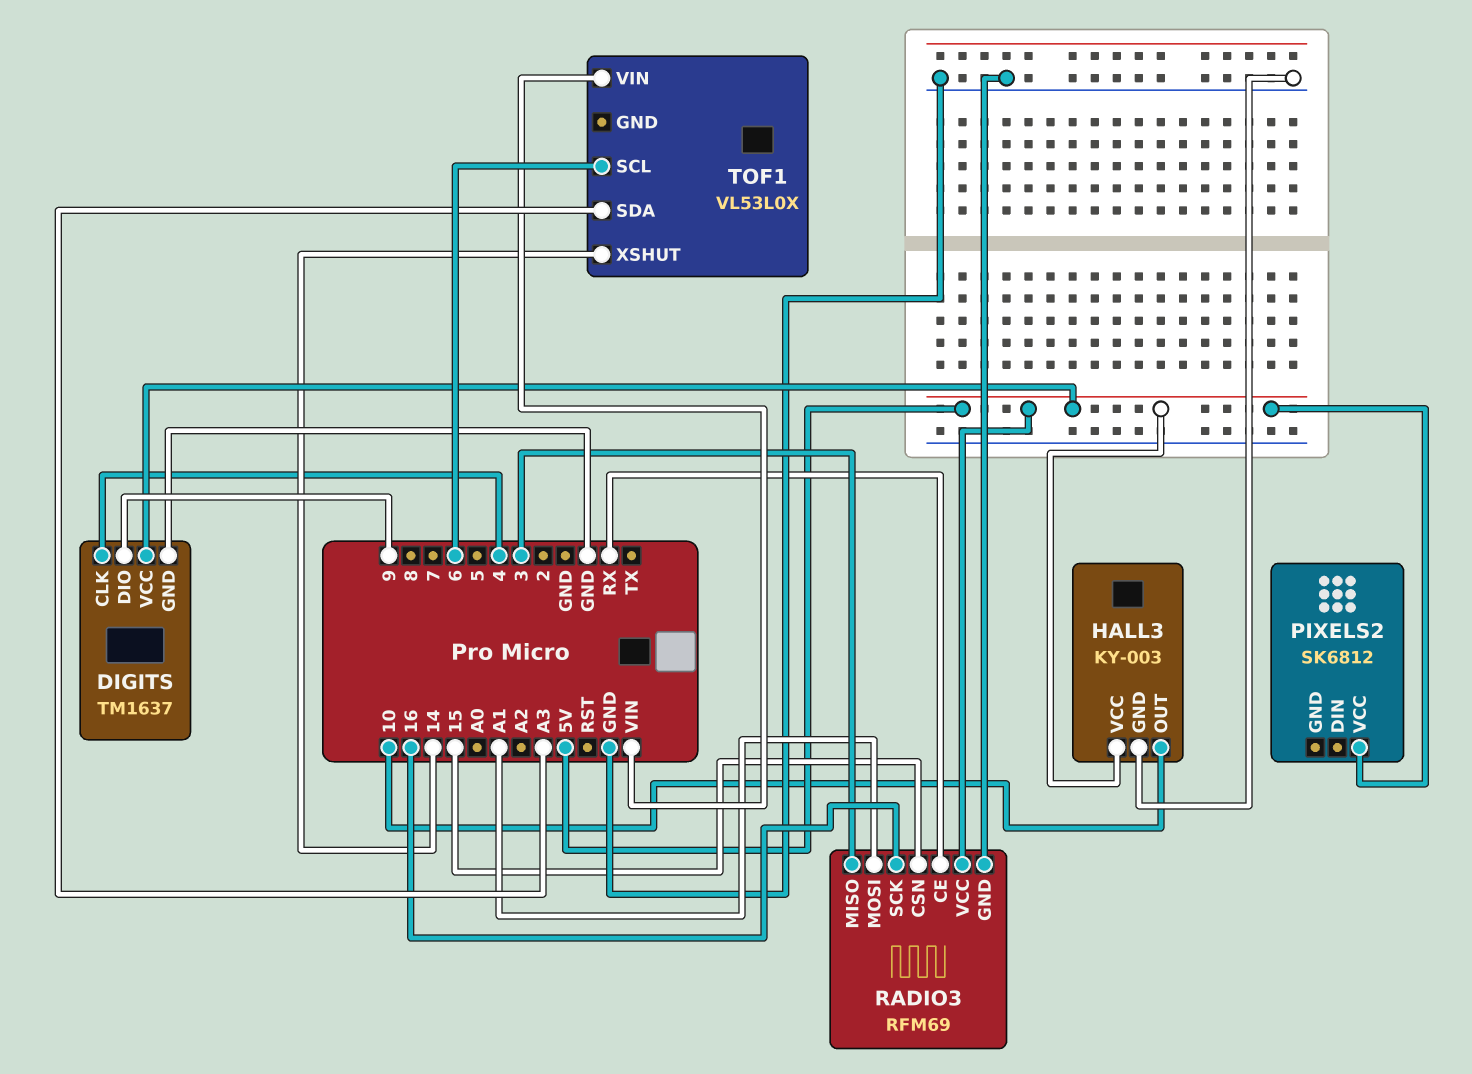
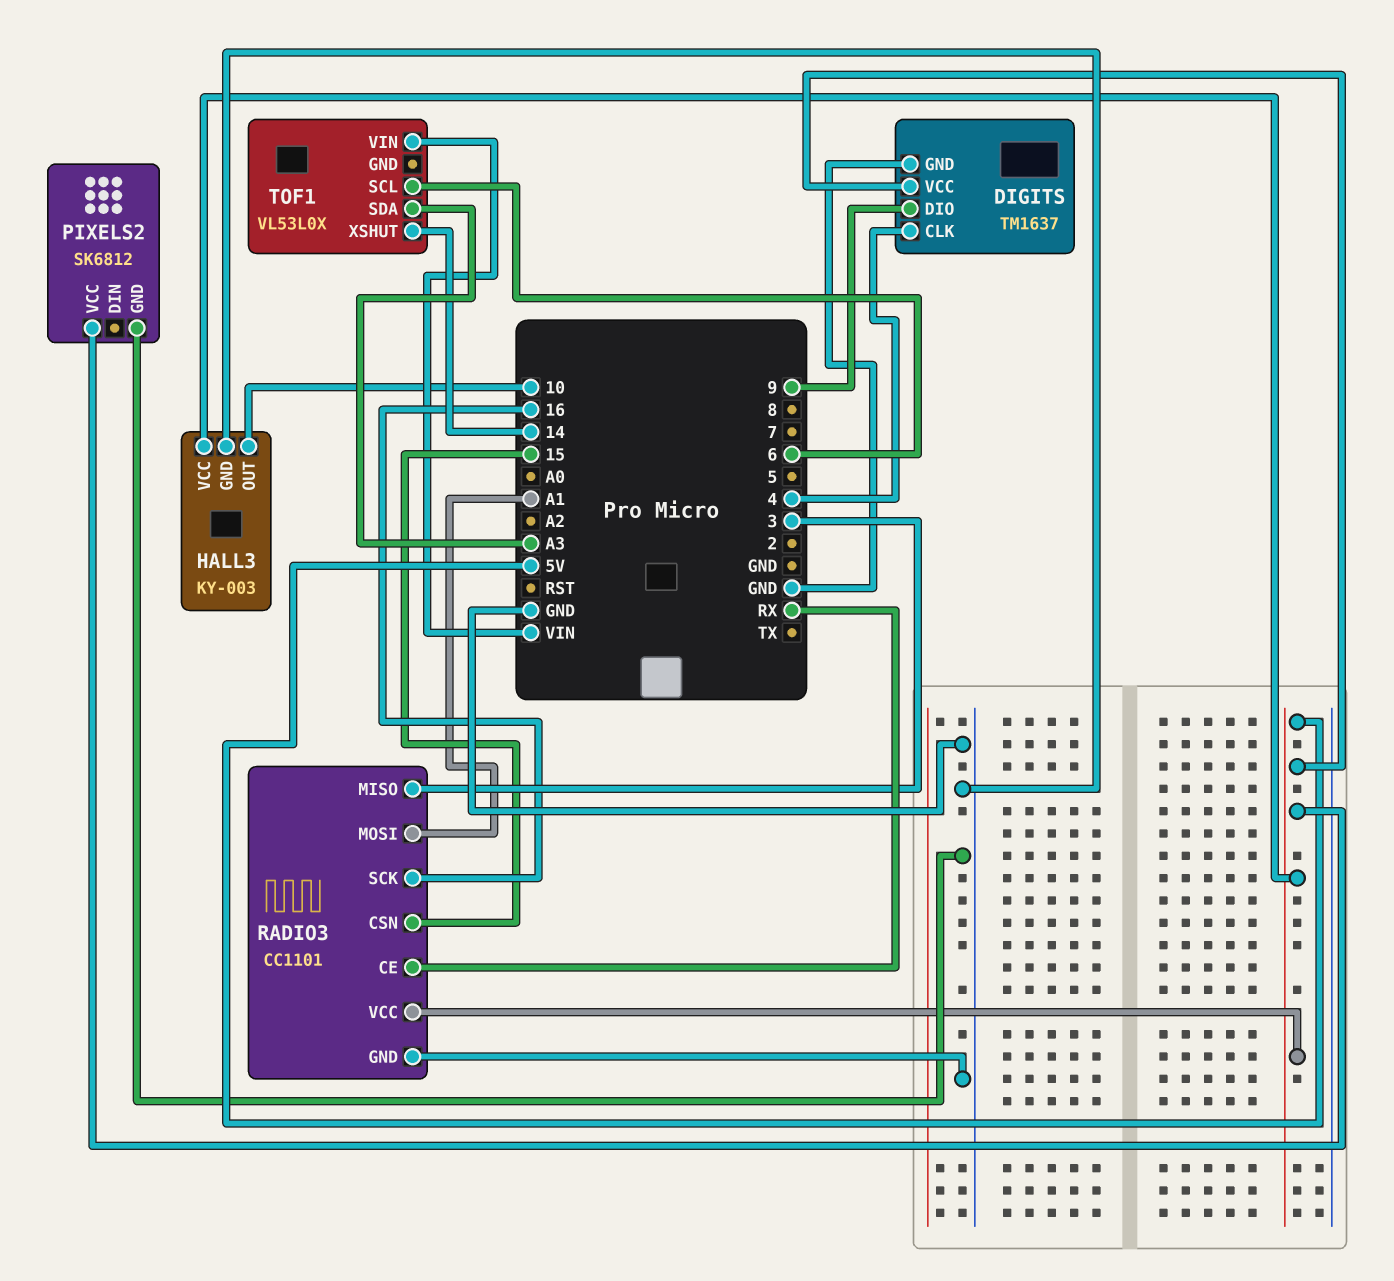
PIXELS2 pin GND: none -> GND
RADIO3: RFM69 -> CC1101

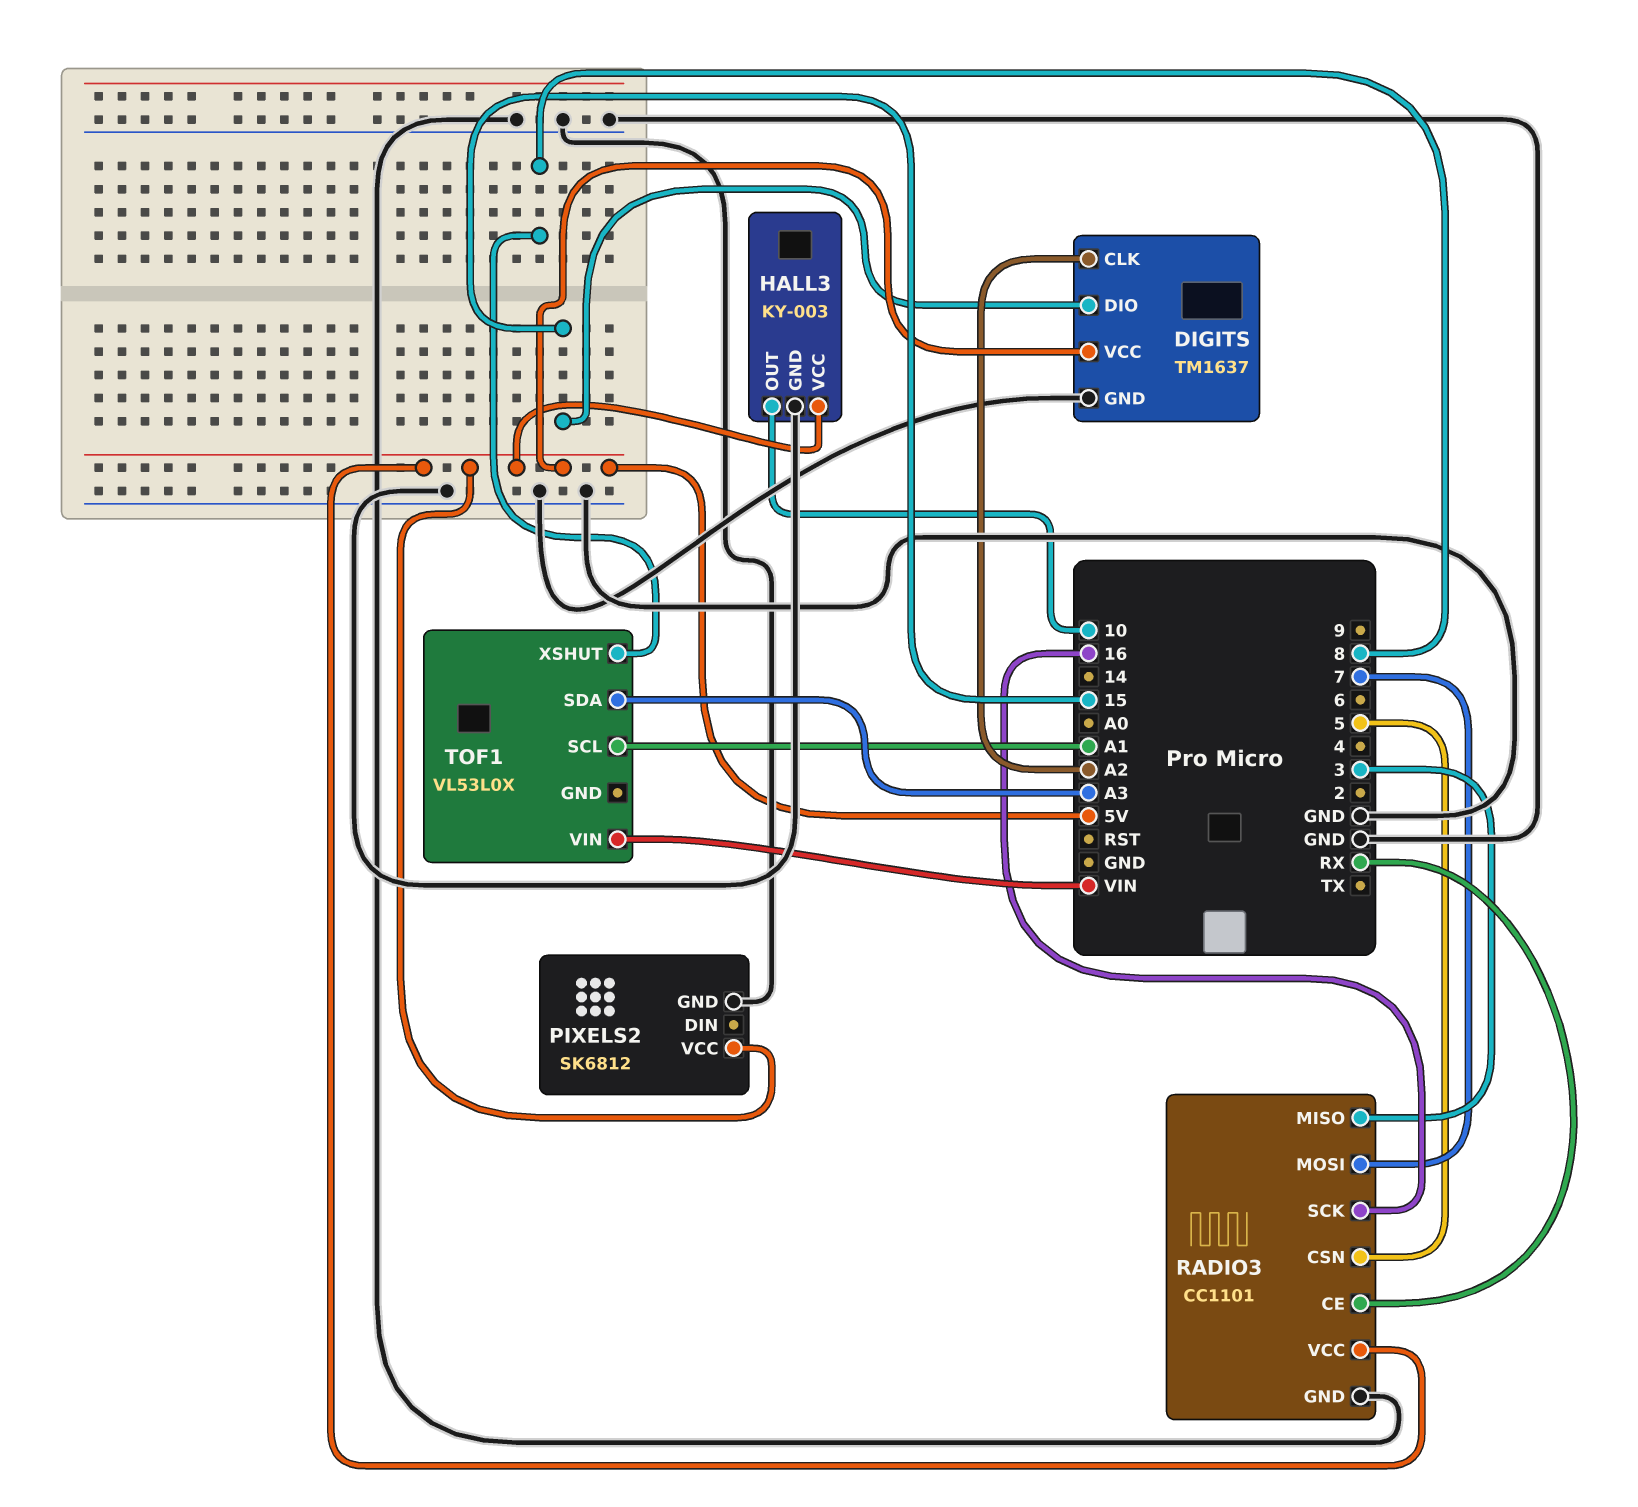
DIGITS pin CLK: 4 -> A2
DIGITS pin DIO: 9 -> 15
RADIO3 pin CSN: 15 -> 5
RADIO3 pin MOSI: A1 -> 7
TOF1 pin SCL: 6 -> A1
TOF1 pin XSHUT: 14 -> 8

